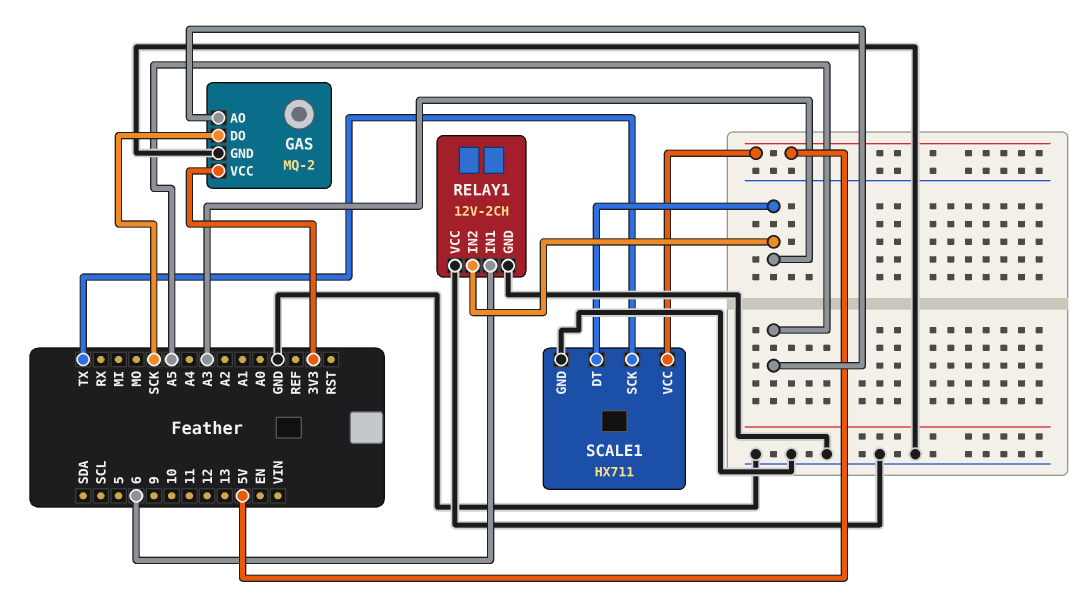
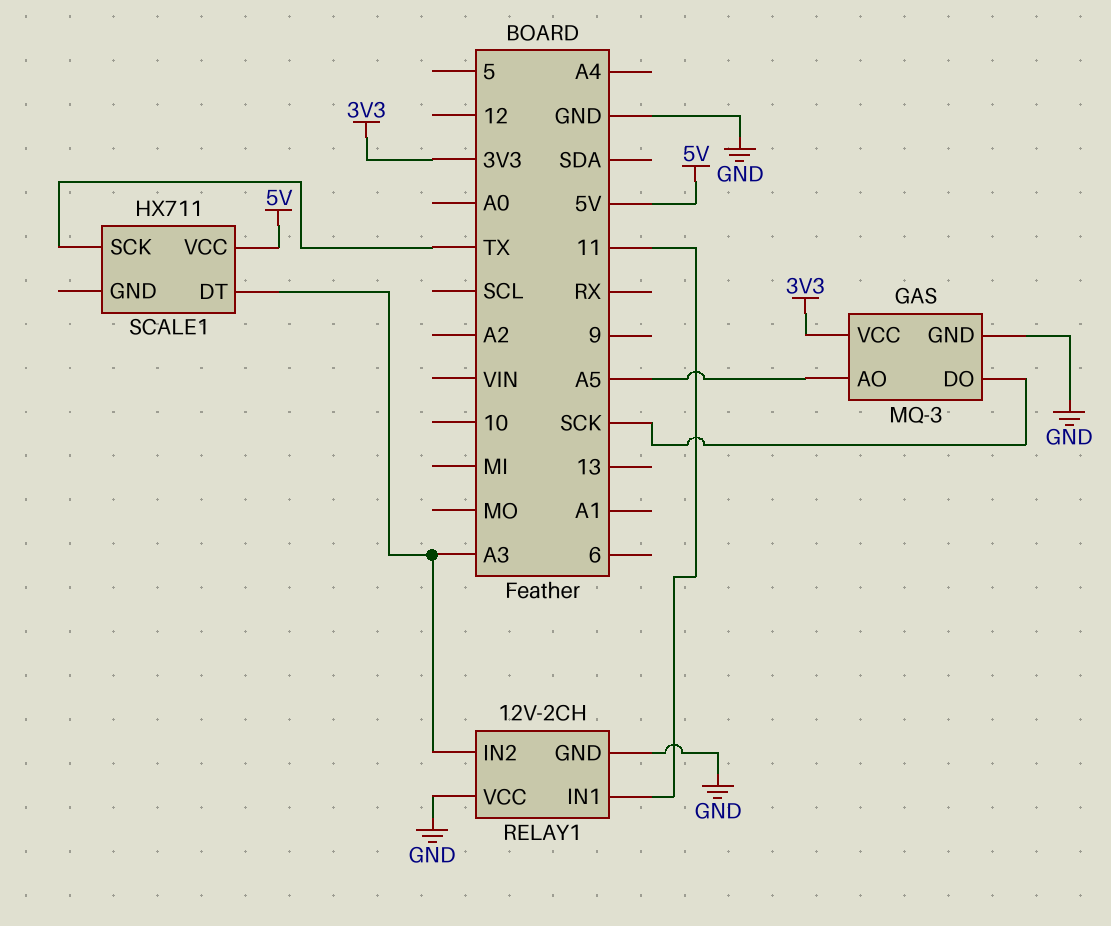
GAS: MQ-2 -> MQ-3
RELAY1 pin IN1: 6 -> 11
SCALE1 pin GND: GND -> none

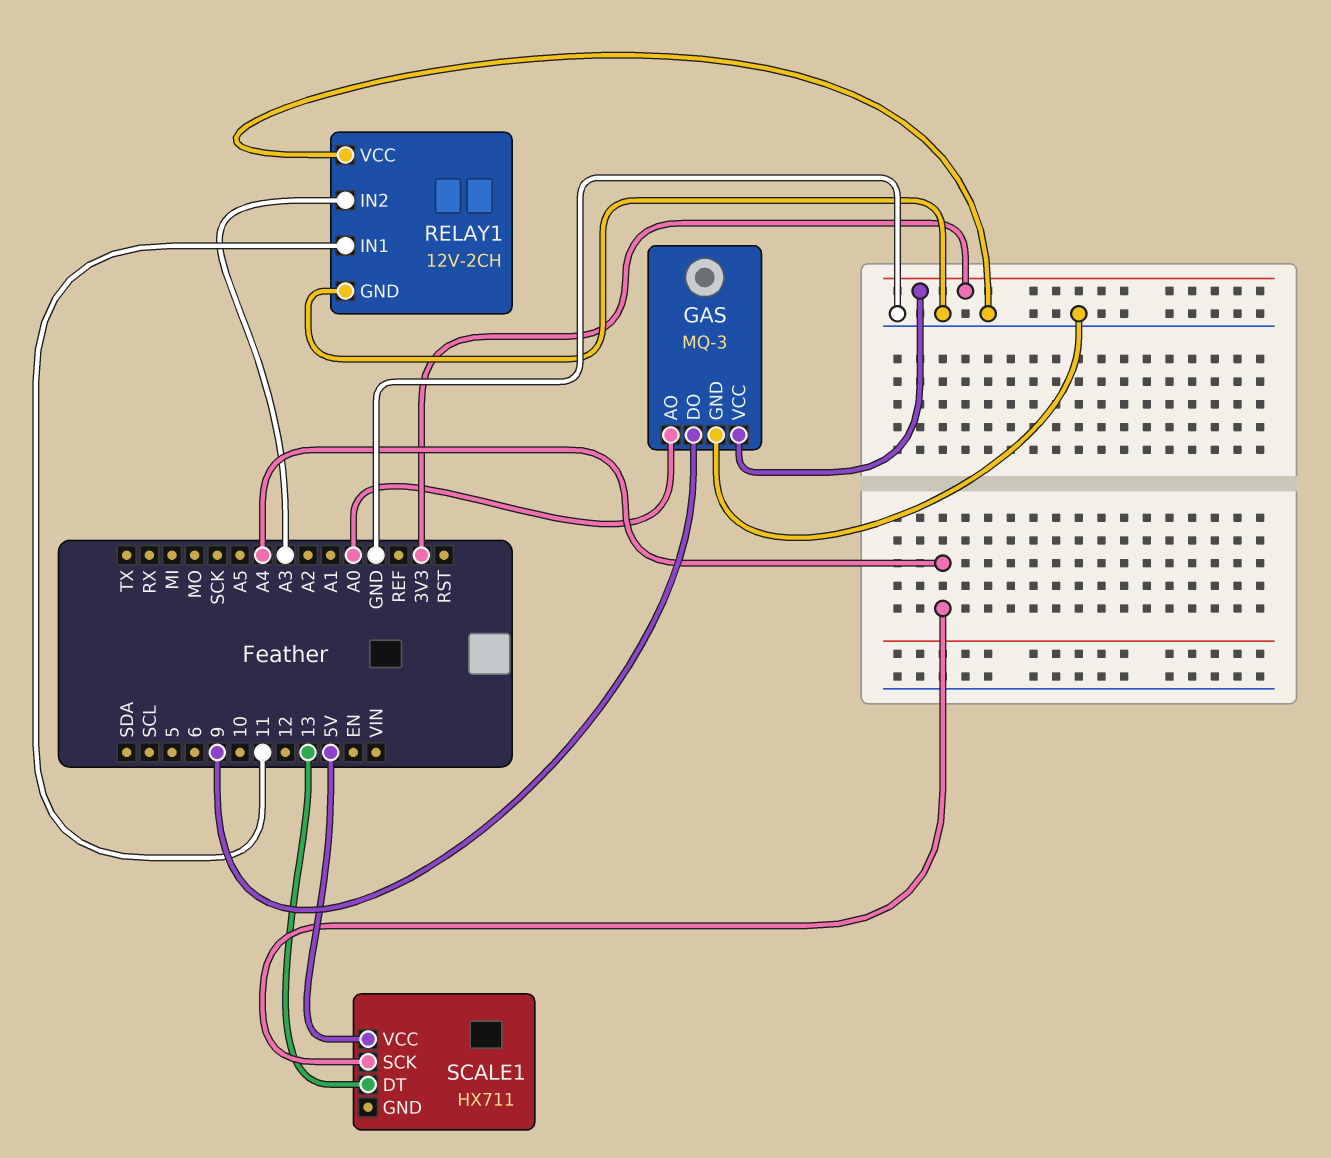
GAS pin AO: A5 -> A0
GAS pin DO: SCK -> 9
SCALE1 pin DT: A3 -> 13
SCALE1 pin SCK: TX -> A4

